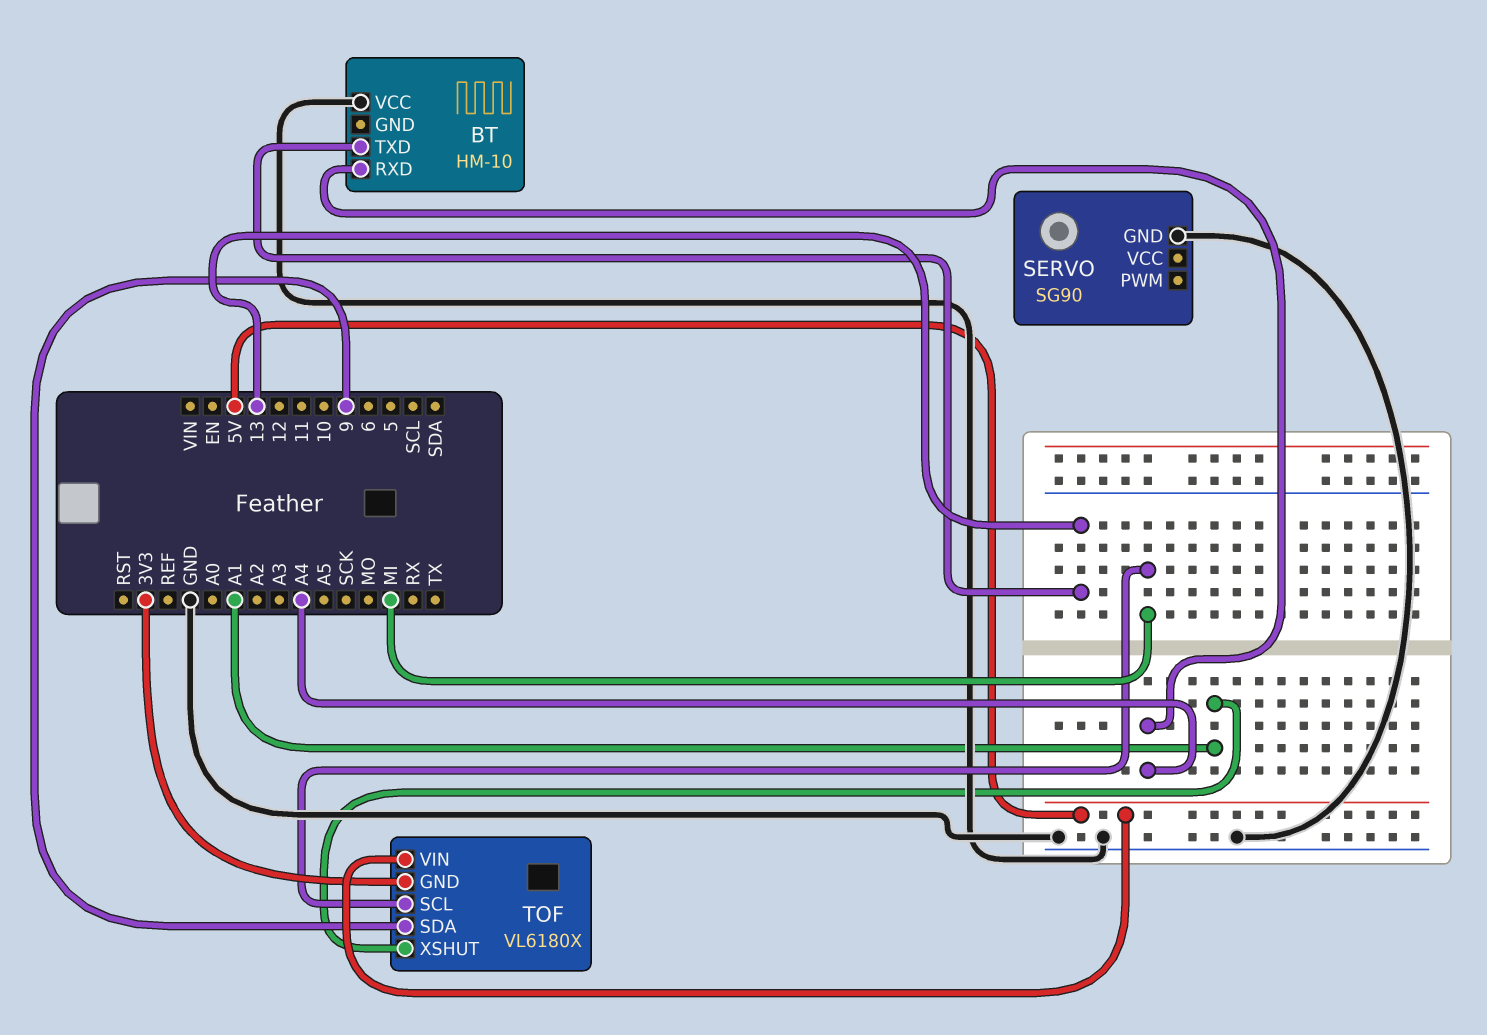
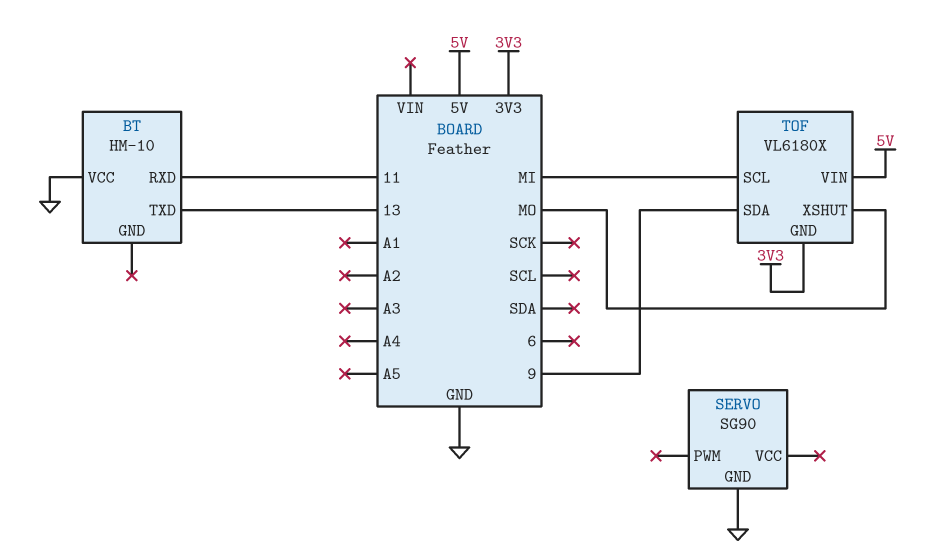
BT pin RXD: A4 -> 11
TOF pin XSHUT: A1 -> MO

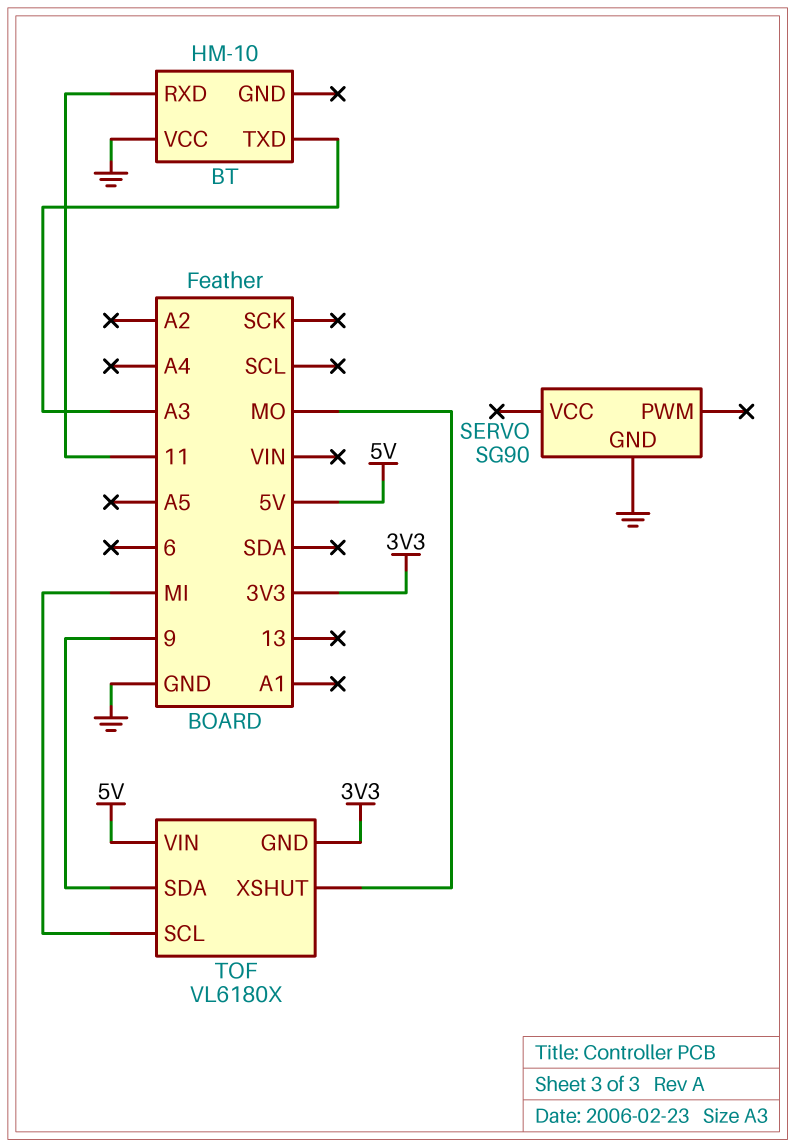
BT pin TXD: 13 -> A3

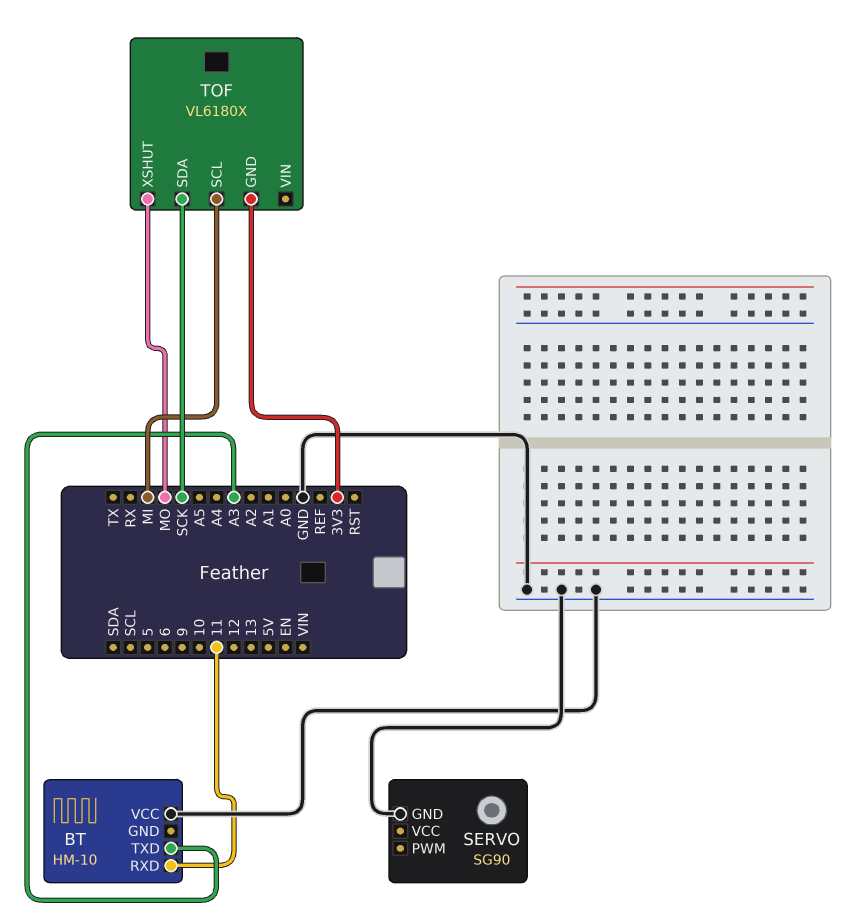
TOF pin SDA: 9 -> SCK
TOF pin VIN: 5V -> none

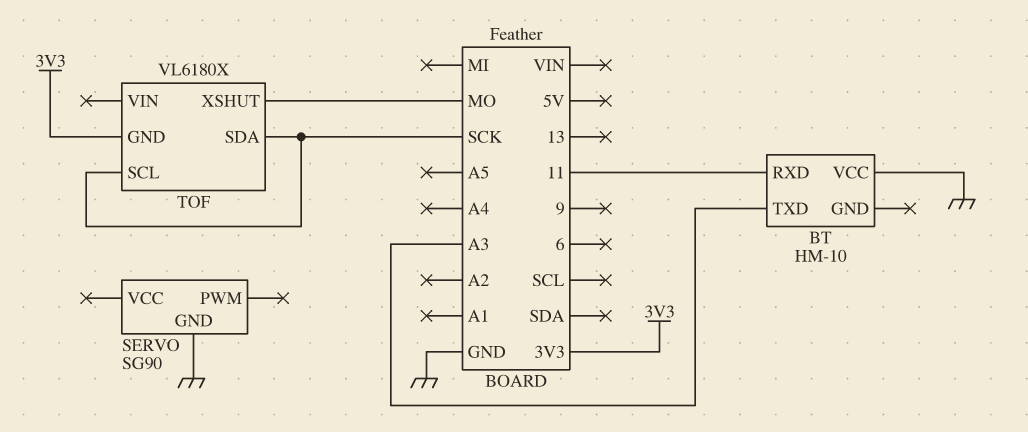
TOF pin SCL: MI -> SCK

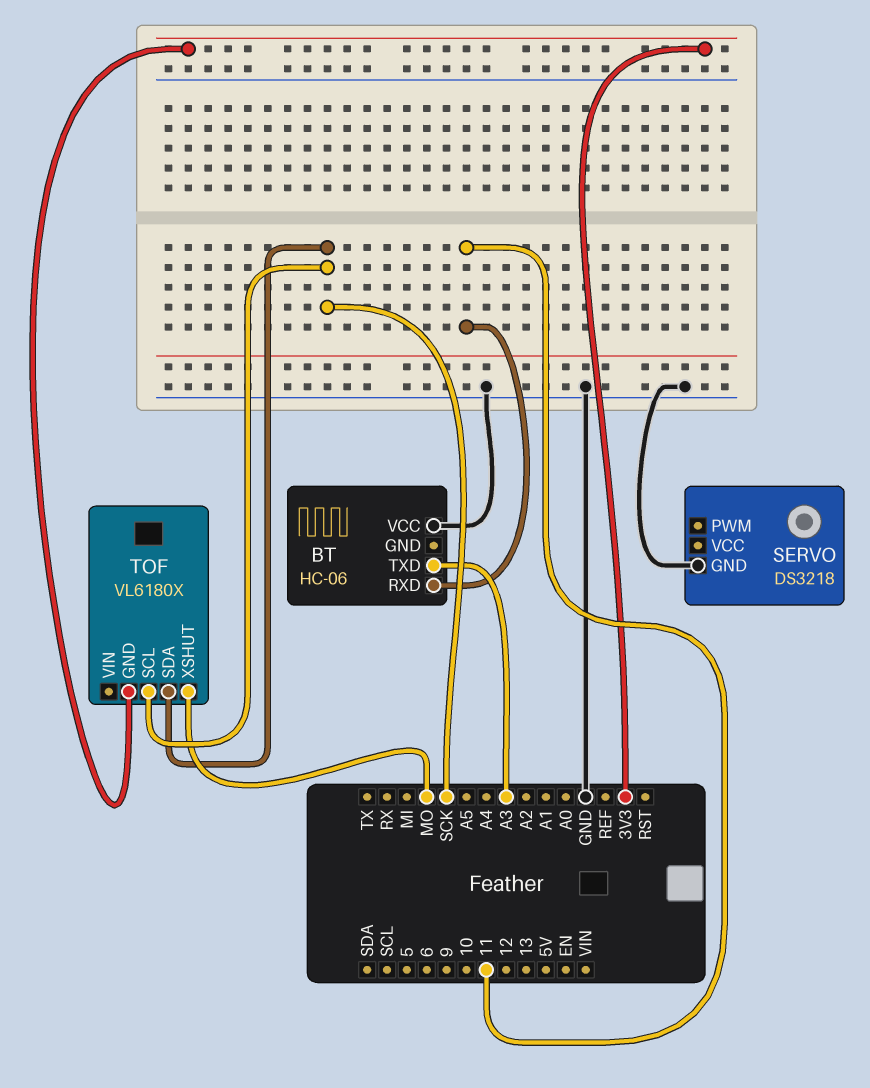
BT: HM-10 -> HC-06
SERVO: SG90 -> DS3218

